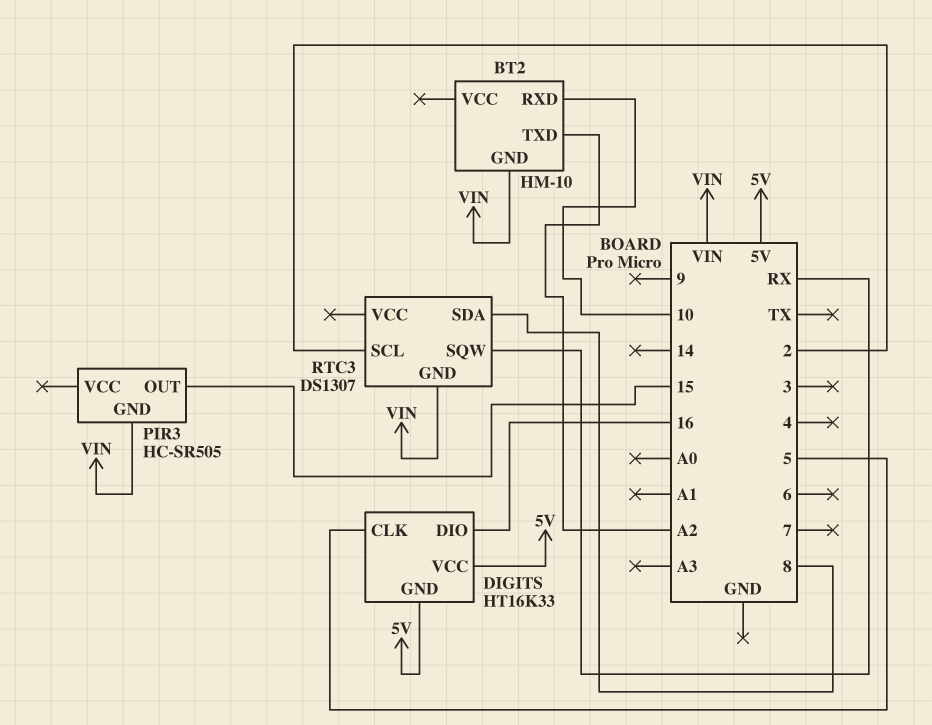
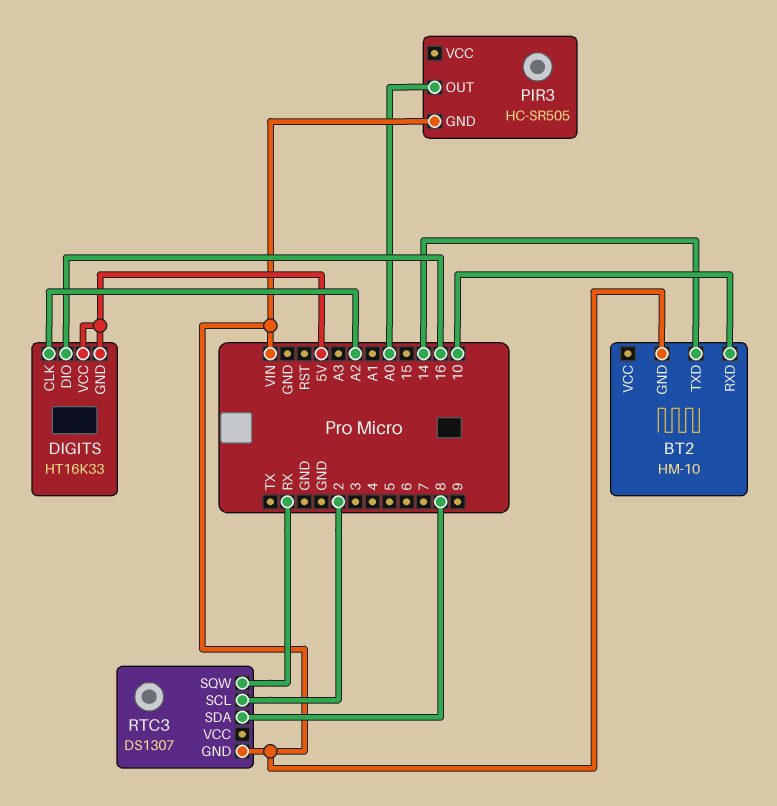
BT2 pin TXD: A2 -> 14
DIGITS pin CLK: 5 -> A2
PIR3 pin OUT: 15 -> A0

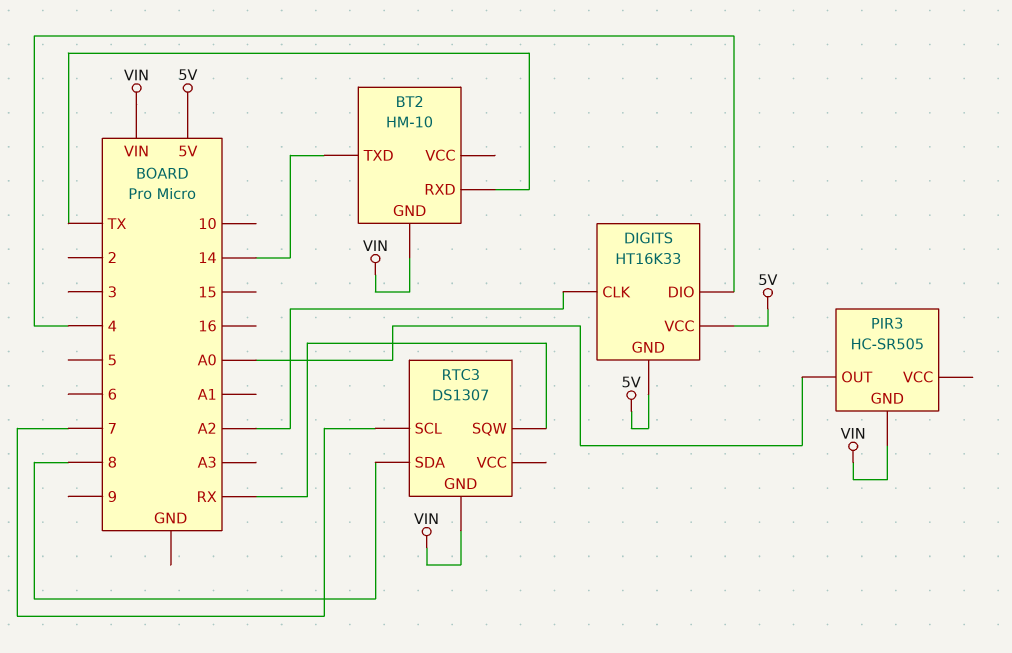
BT2 pin RXD: 10 -> TX
DIGITS pin DIO: 16 -> 4
RTC3 pin SCL: 2 -> 7

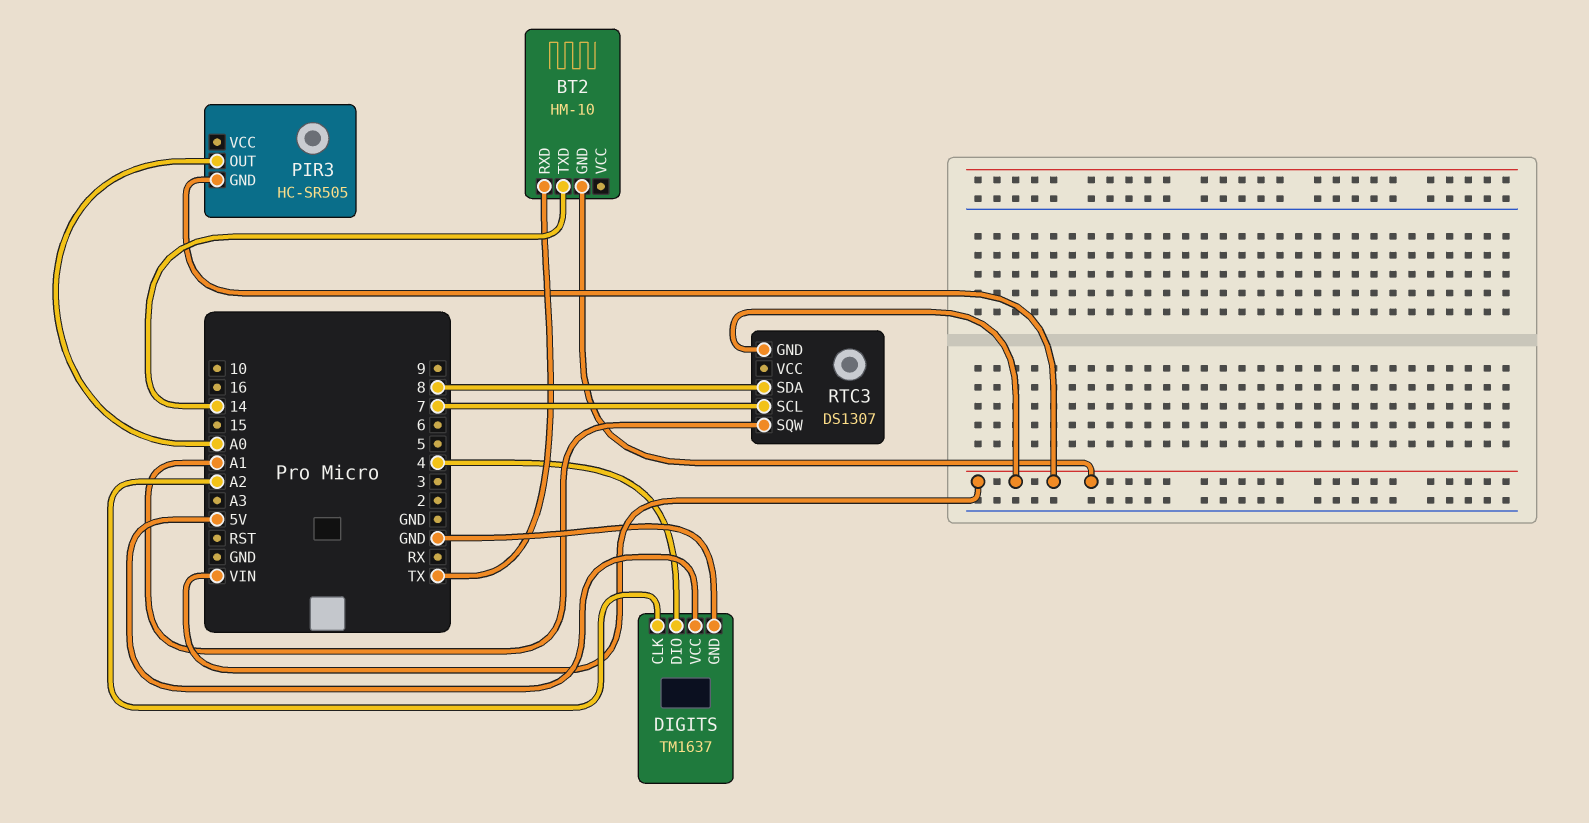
DIGITS: HT16K33 -> TM1637
DIGITS pin GND: 5V -> GND
RTC3 pin SQW: RX -> A1

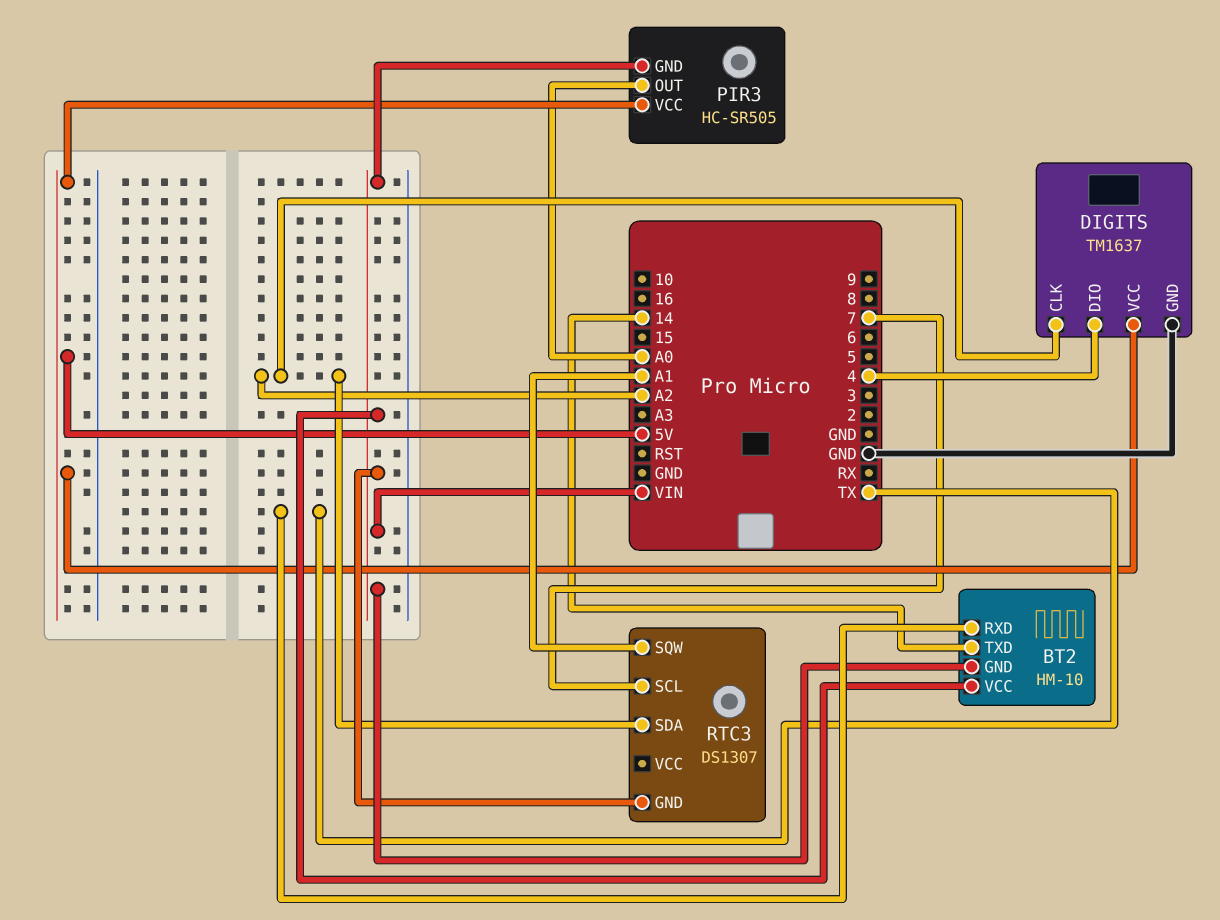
BT2 pin VCC: none -> VIN
PIR3 pin VCC: none -> 5V
RTC3 pin SDA: 8 -> A2

